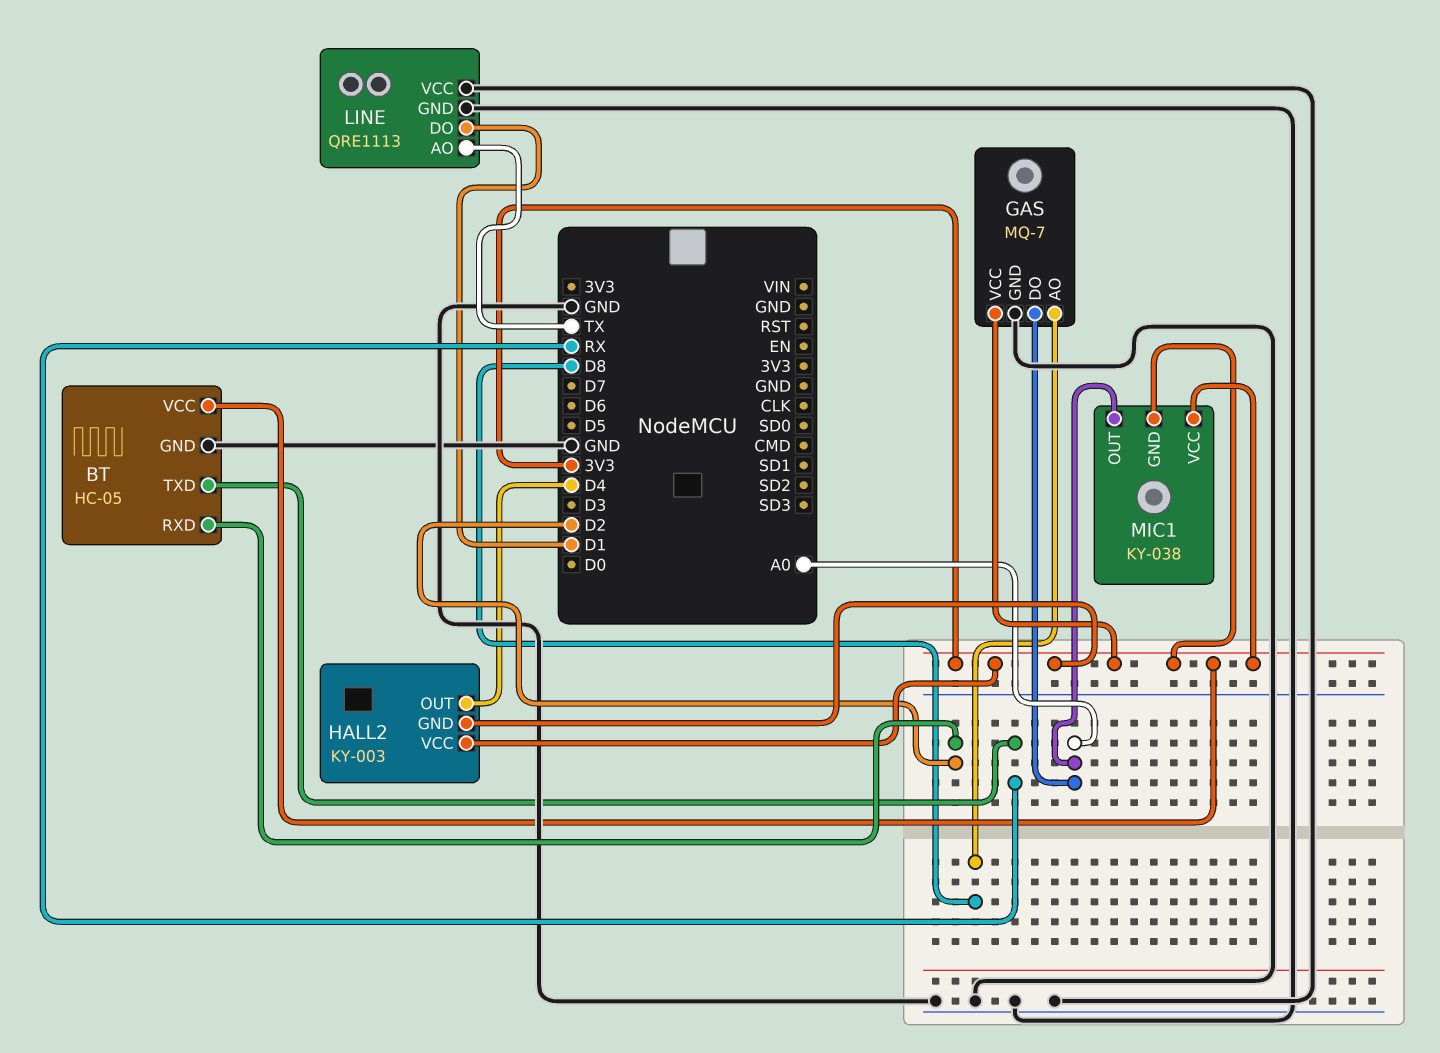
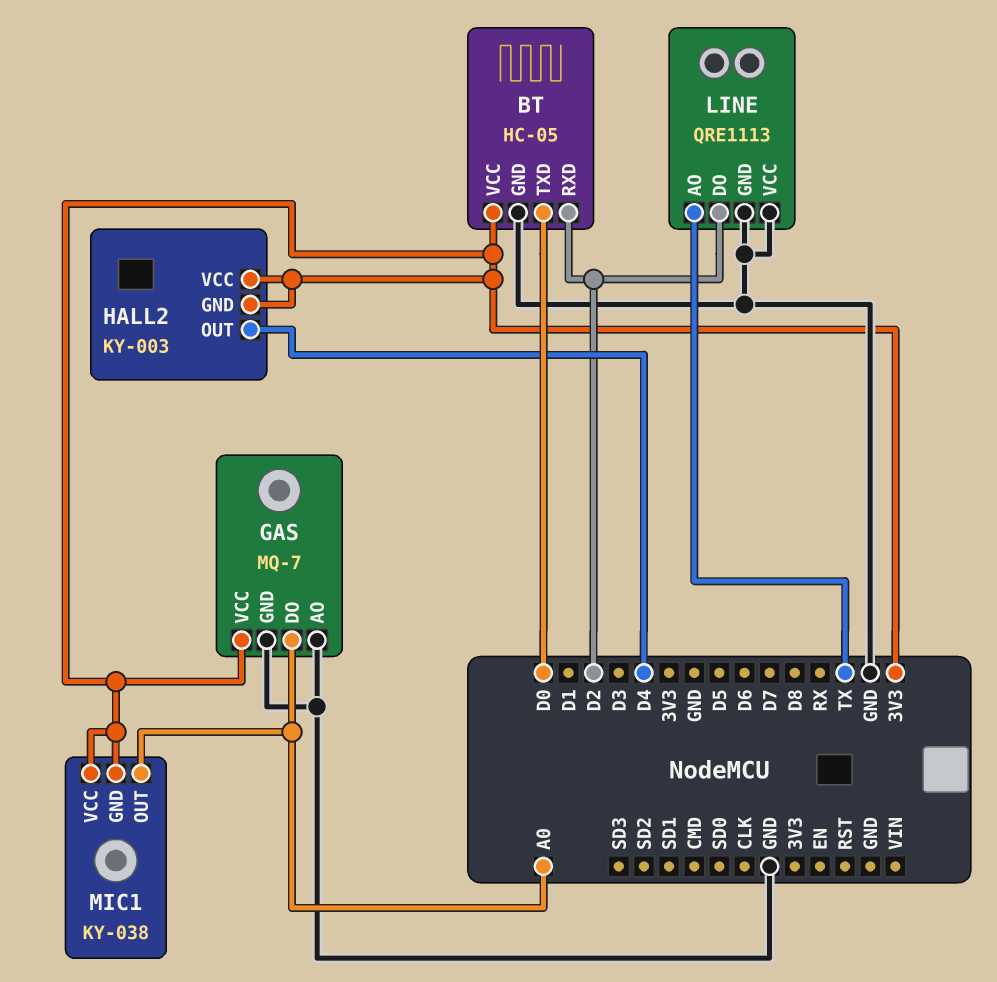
BT pin TXD: RX -> D0
GAS pin AO: D8 -> GND
LINE pin DO: D1 -> D2

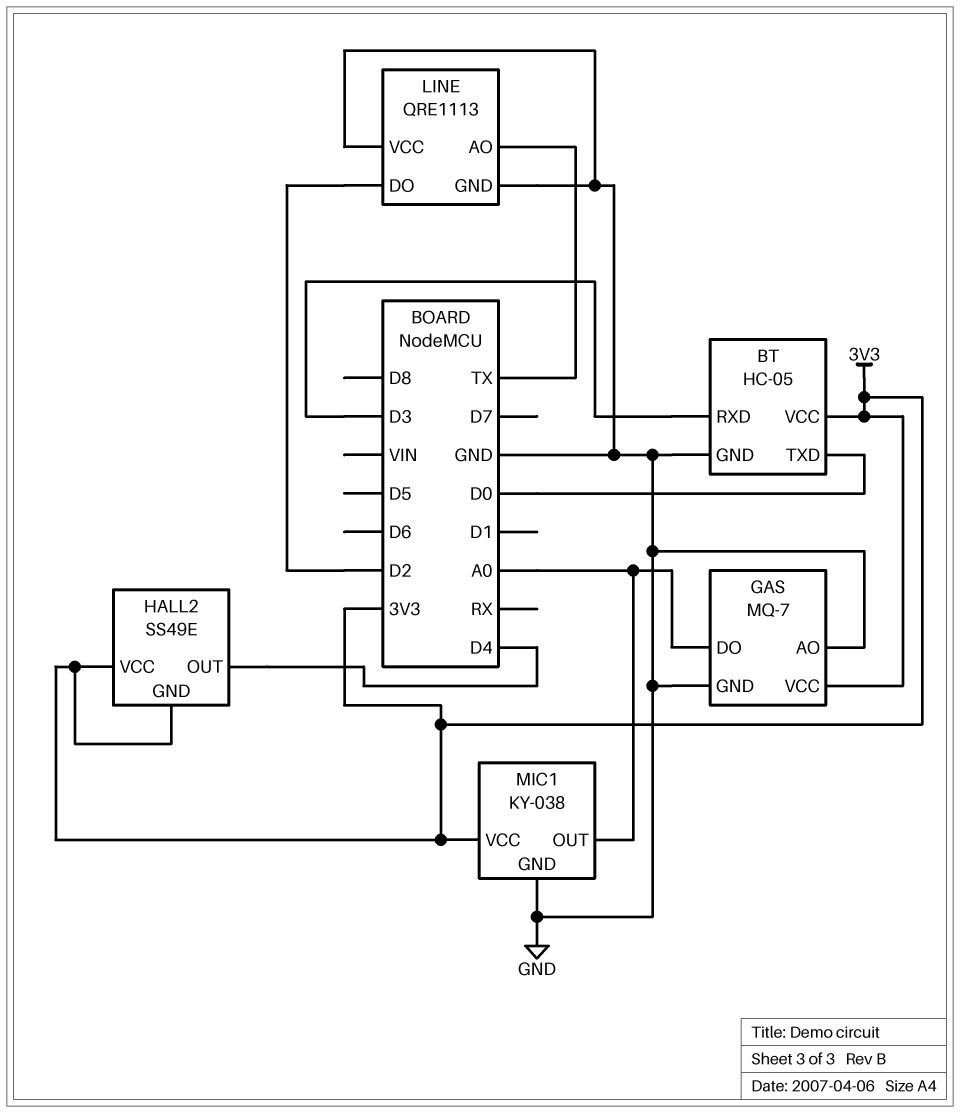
BT pin RXD: D2 -> D3
HALL2: KY-003 -> SS49E
MIC1 pin GND: 3V3 -> GND

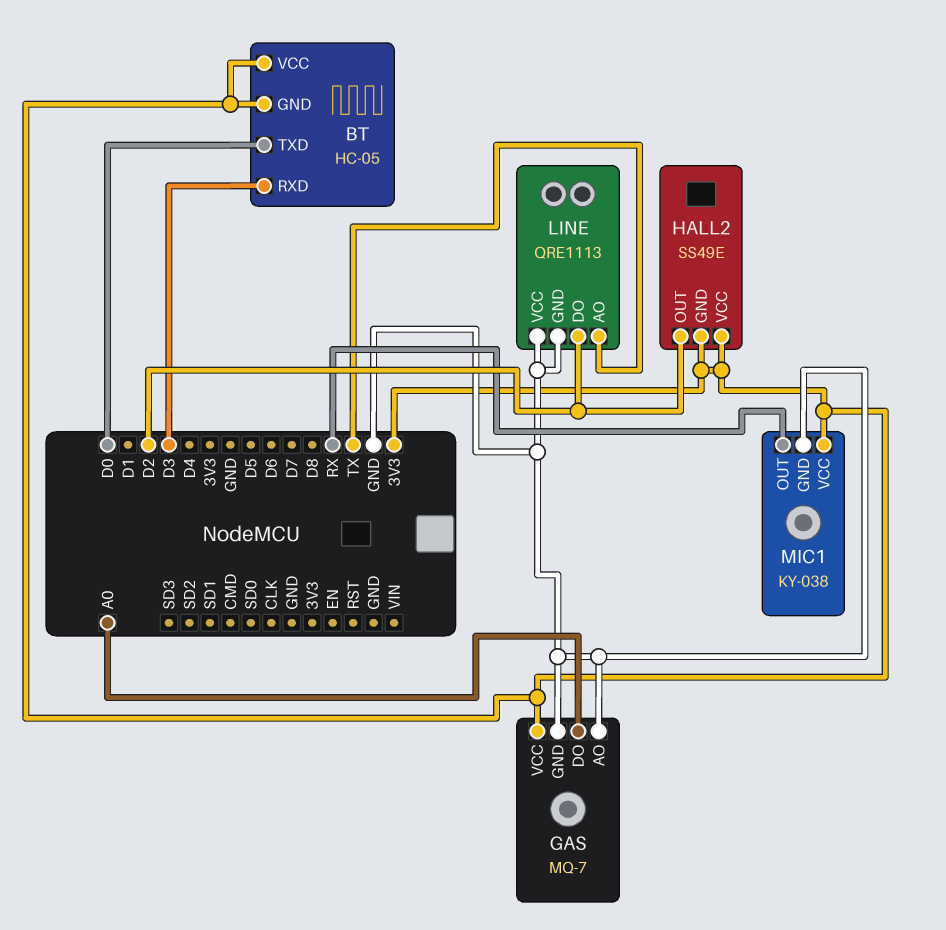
BT pin GND: GND -> 3V3
HALL2 pin OUT: D4 -> D2
MIC1 pin OUT: A0 -> RX

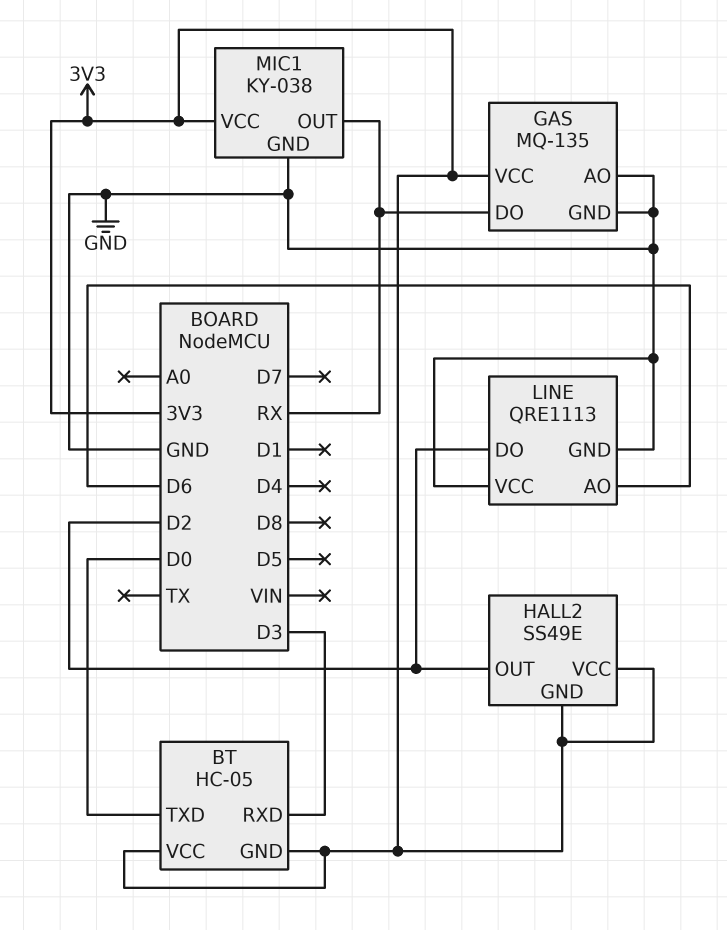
GAS: MQ-7 -> MQ-135
GAS pin DO: A0 -> RX
LINE pin AO: TX -> D6

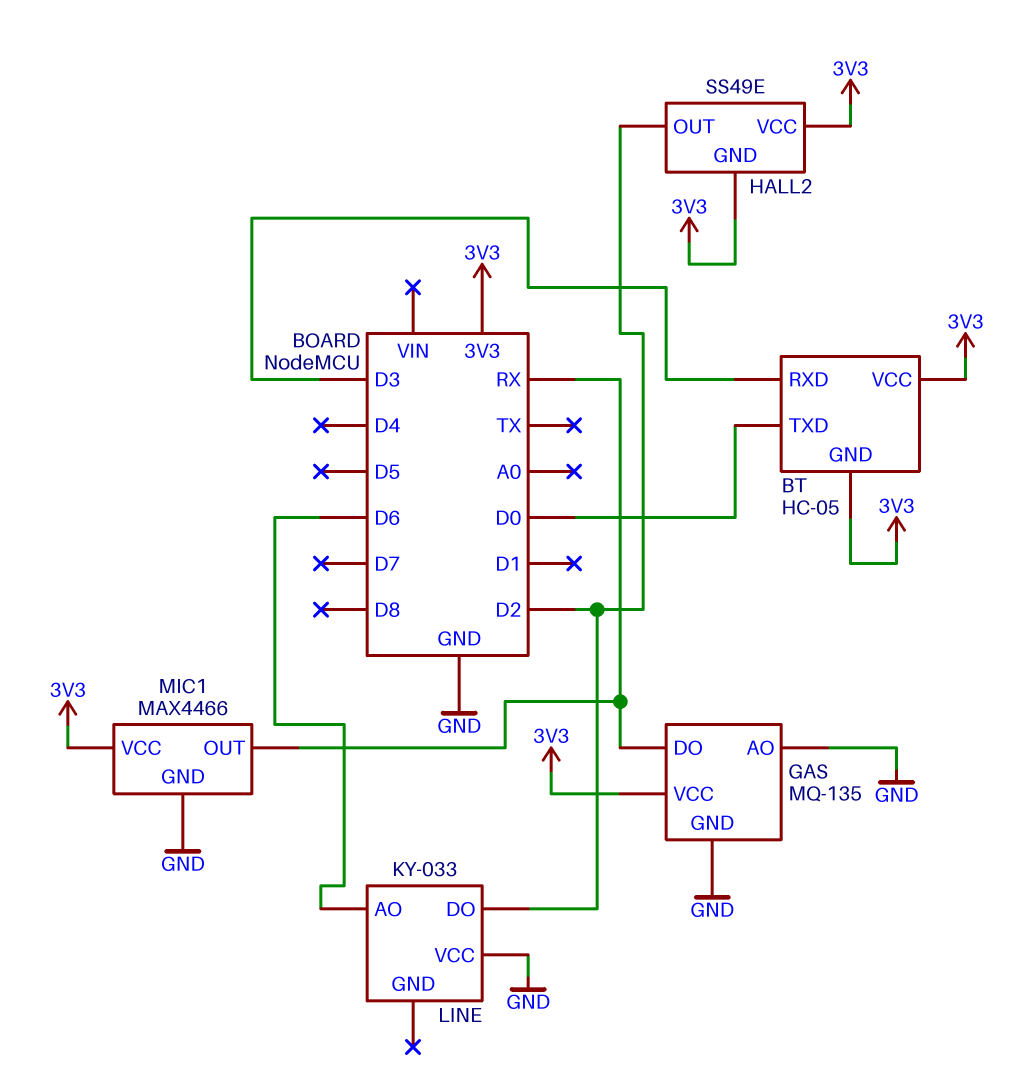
LINE: QRE1113 -> KY-033
LINE pin GND: GND -> none
MIC1: KY-038 -> MAX4466

